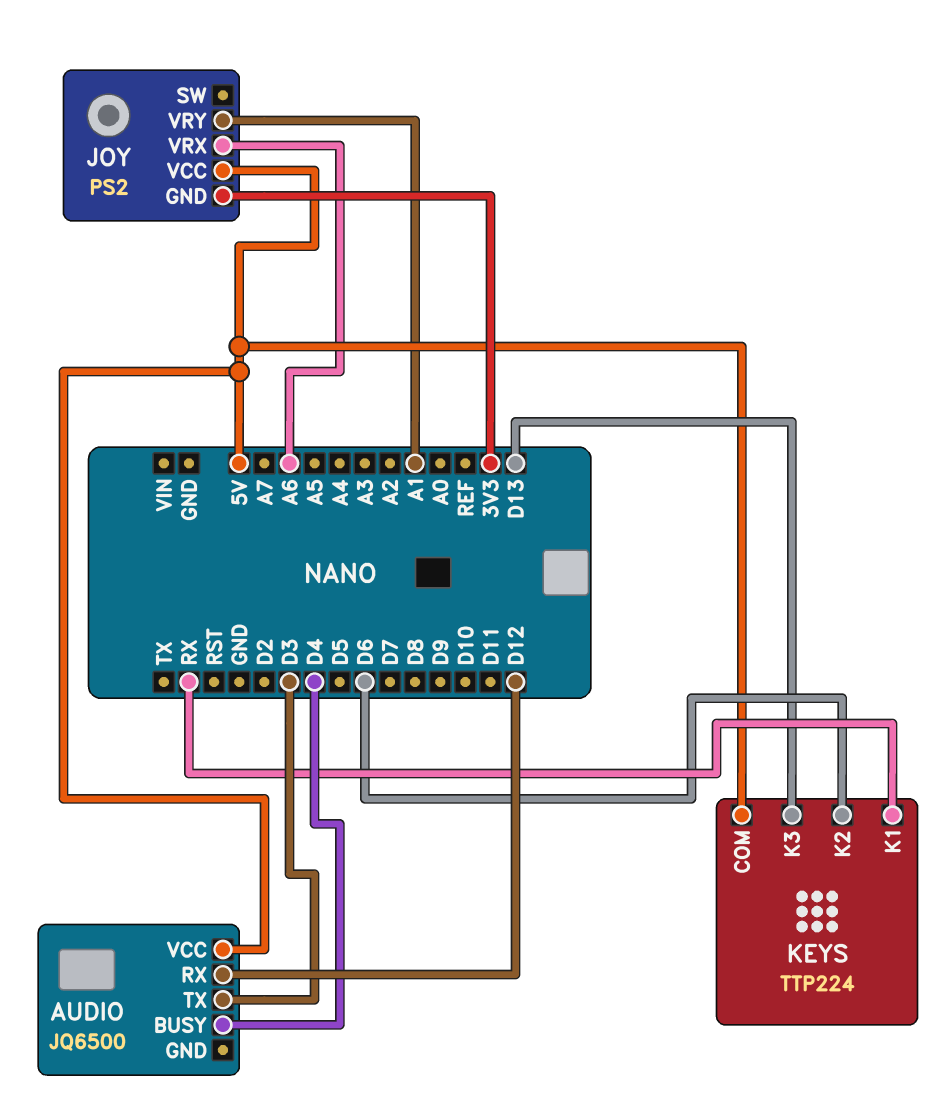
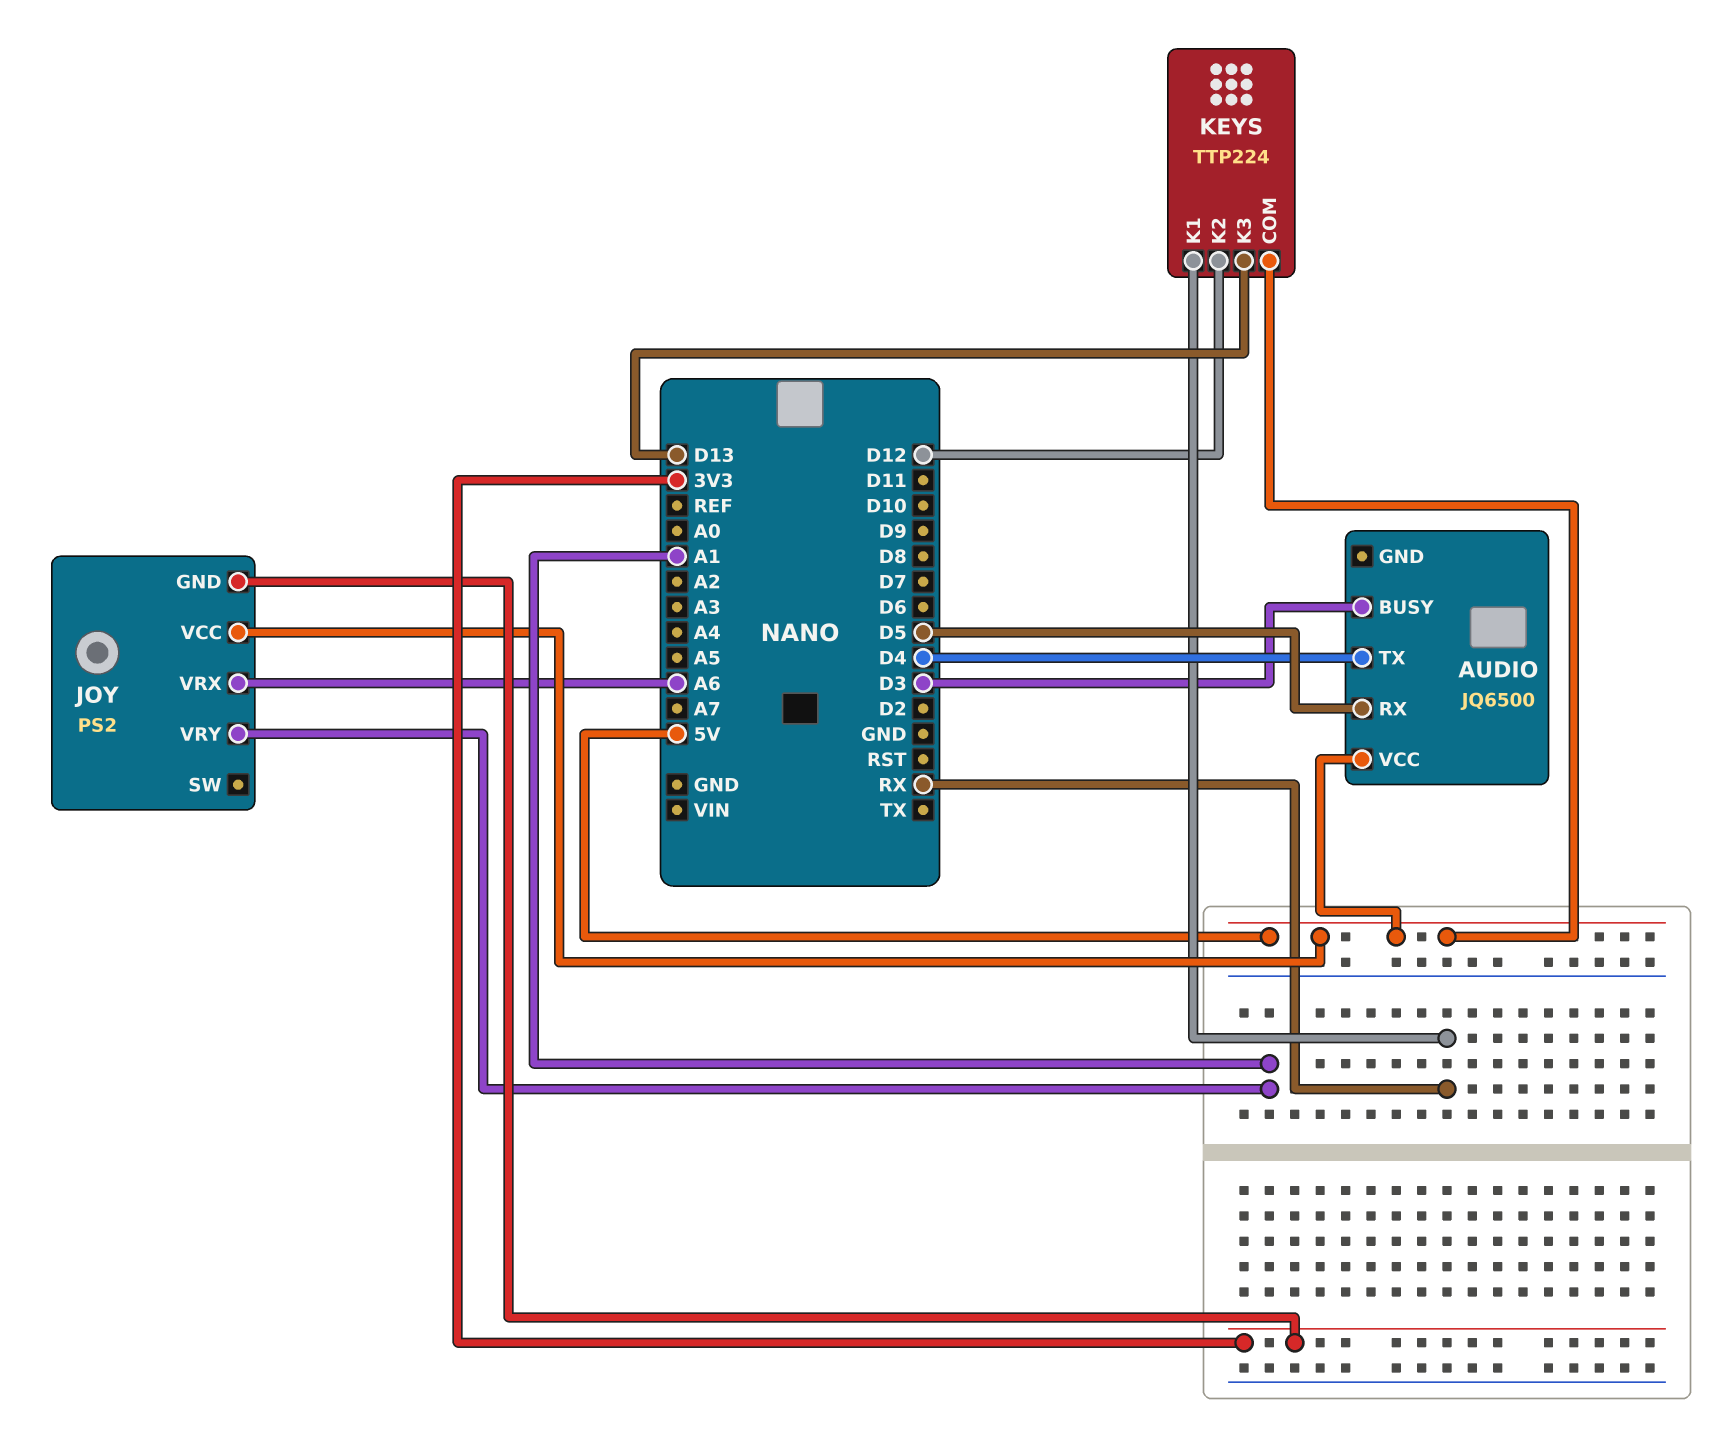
AUDIO pin BUSY: D4 -> D3
AUDIO pin RX: D12 -> D5
AUDIO pin TX: D3 -> D4
KEYS pin K2: D6 -> D12

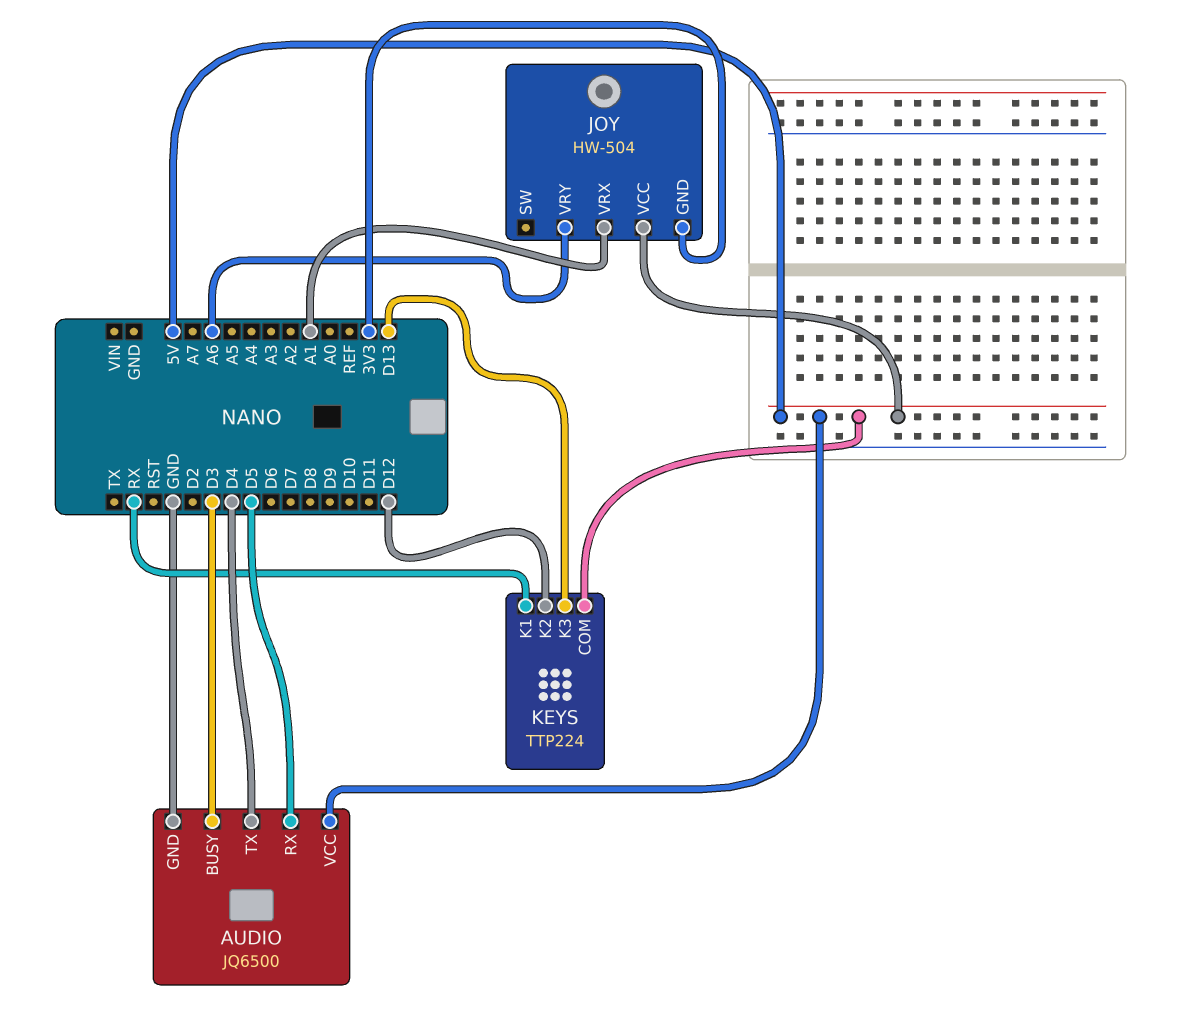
AUDIO pin GND: none -> GND
JOY: PS2 -> HW-504
JOY pin VRX: A6 -> A1
JOY pin VRY: A1 -> A6

